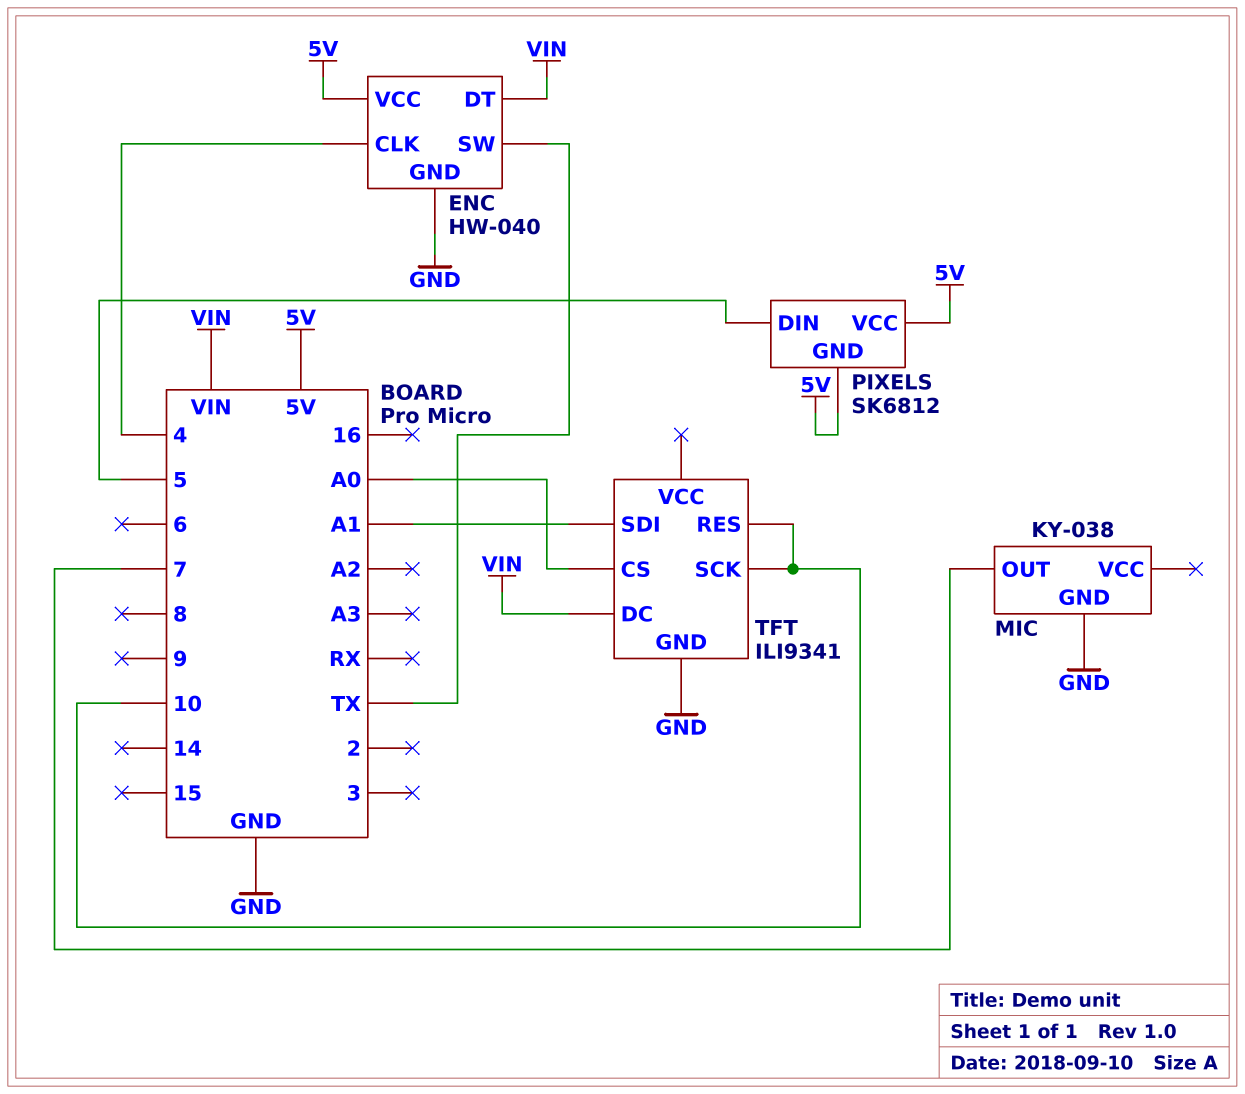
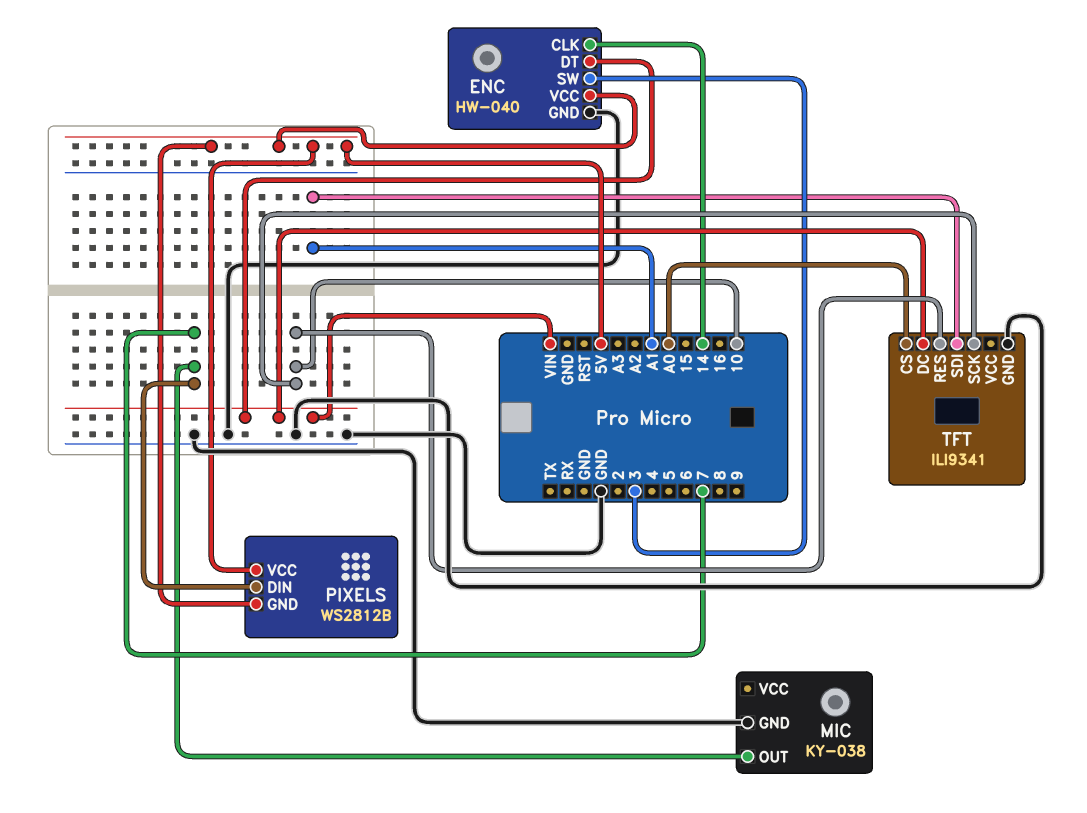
ENC pin CLK: 4 -> 14
ENC pin SW: TX -> 3
PIXELS: SK6812 -> WS2812B
PIXELS pin DIN: 5 -> 7

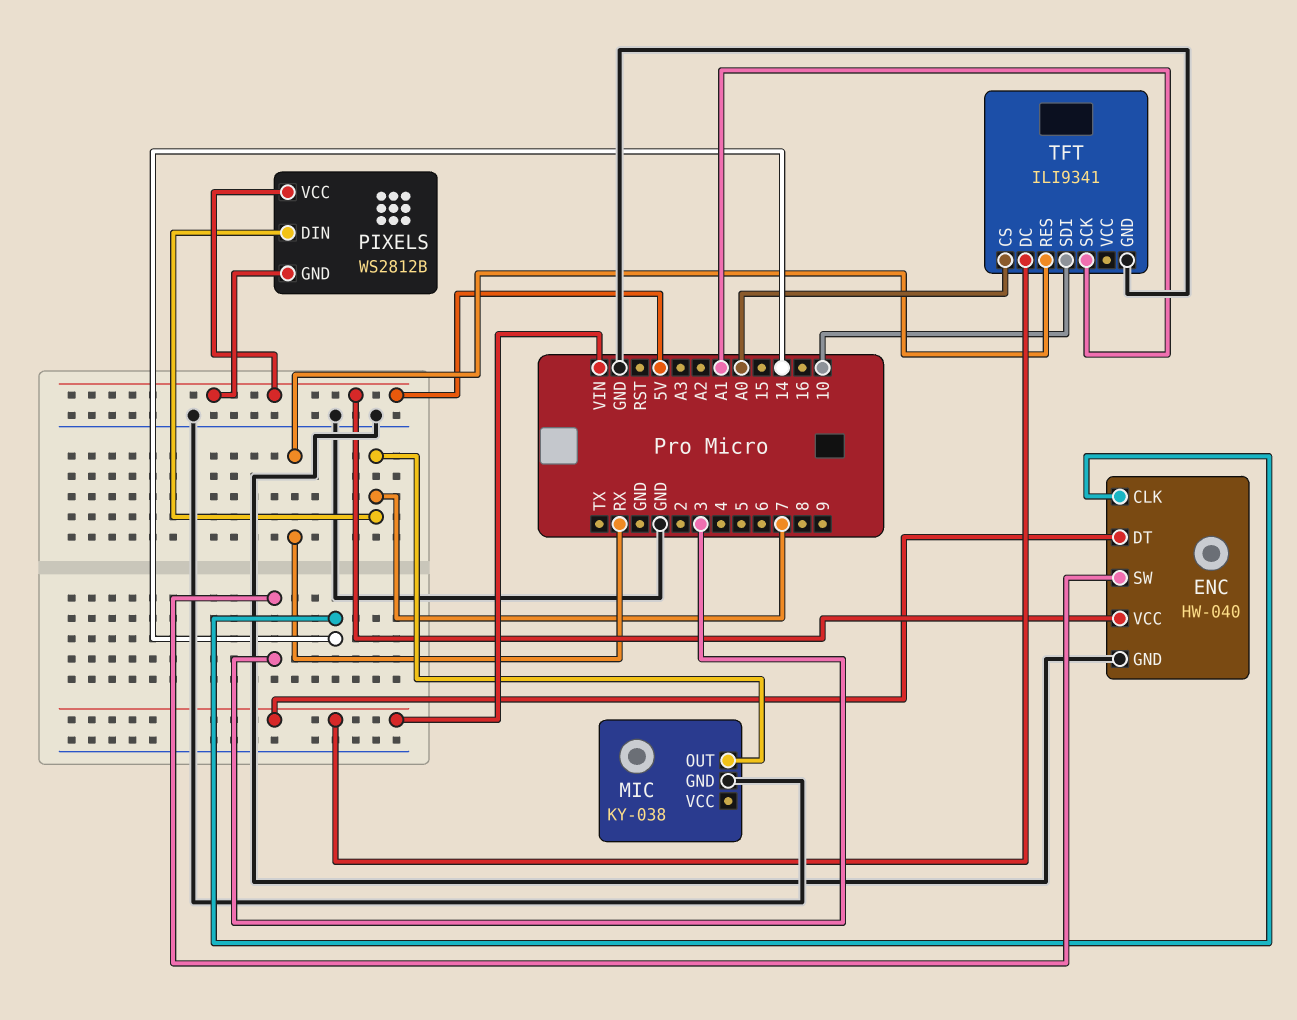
TFT pin RES: 10 -> RX
TFT pin SCK: 10 -> A1
TFT pin SDI: A1 -> 10

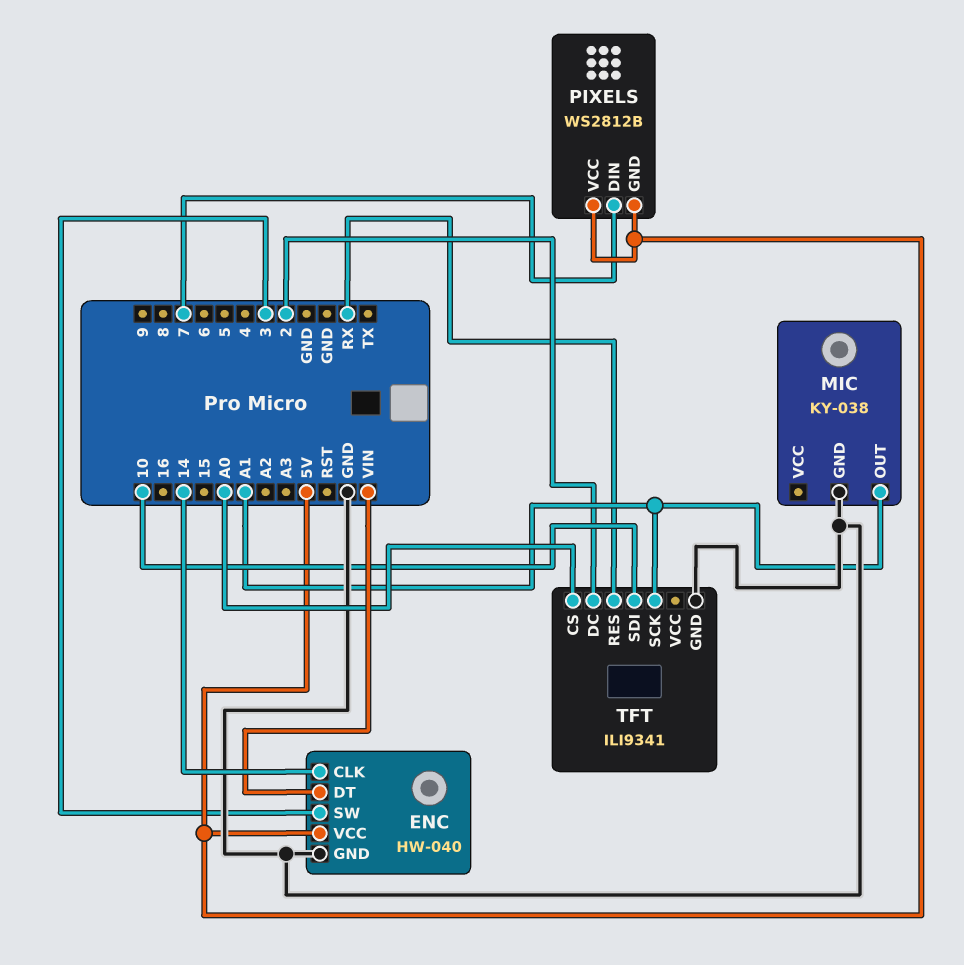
MIC pin OUT: 7 -> A1
TFT pin DC: VIN -> 2

